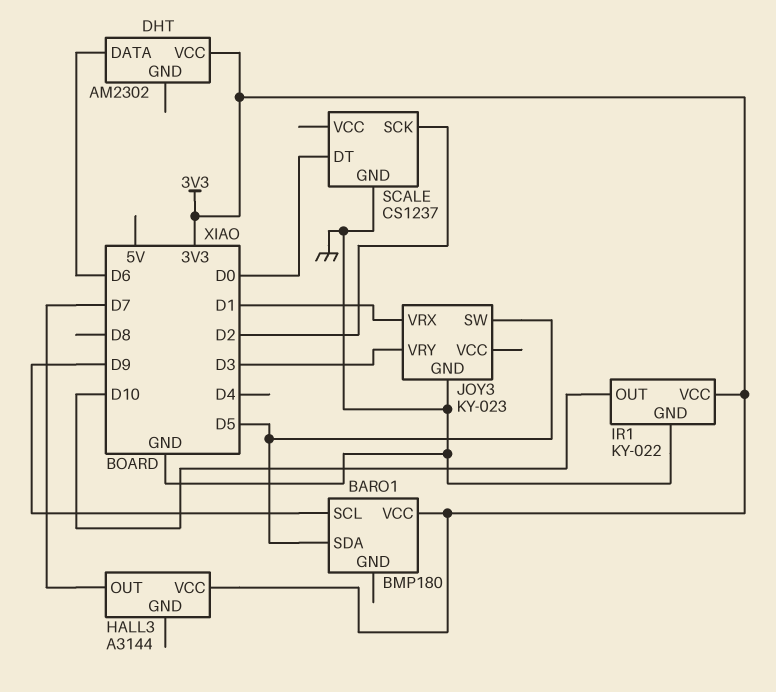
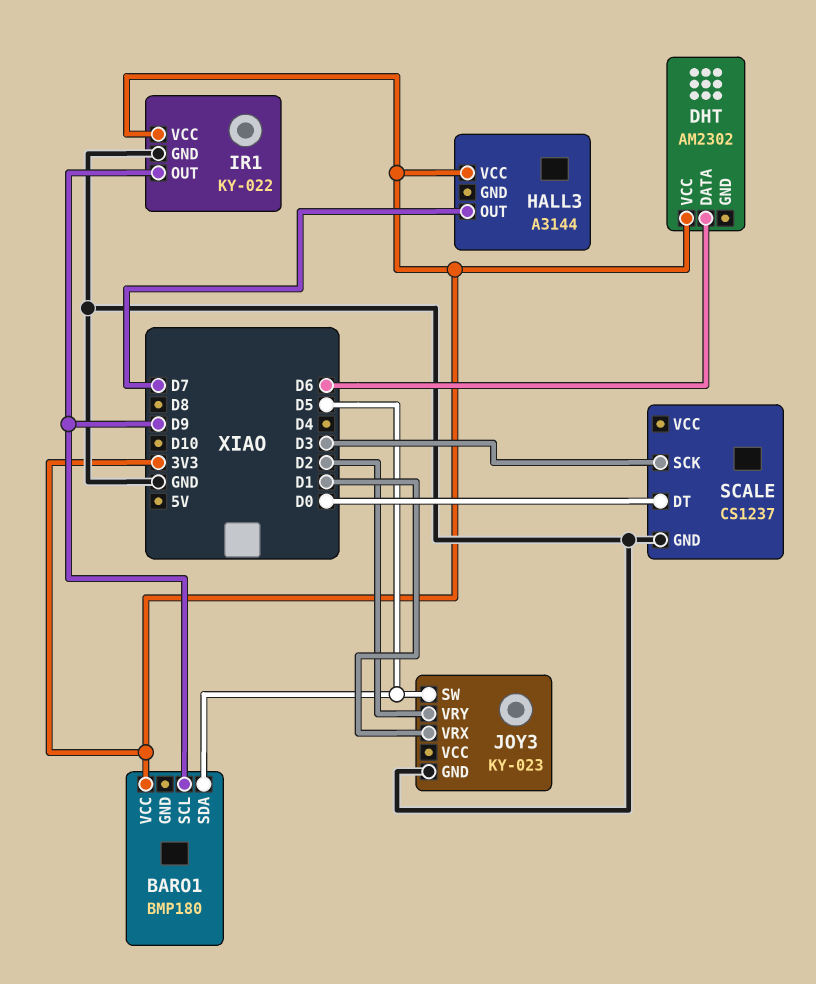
IR1 pin OUT: D10 -> D9
JOY3 pin VRY: D3 -> D2
SCALE pin SCK: D2 -> D3

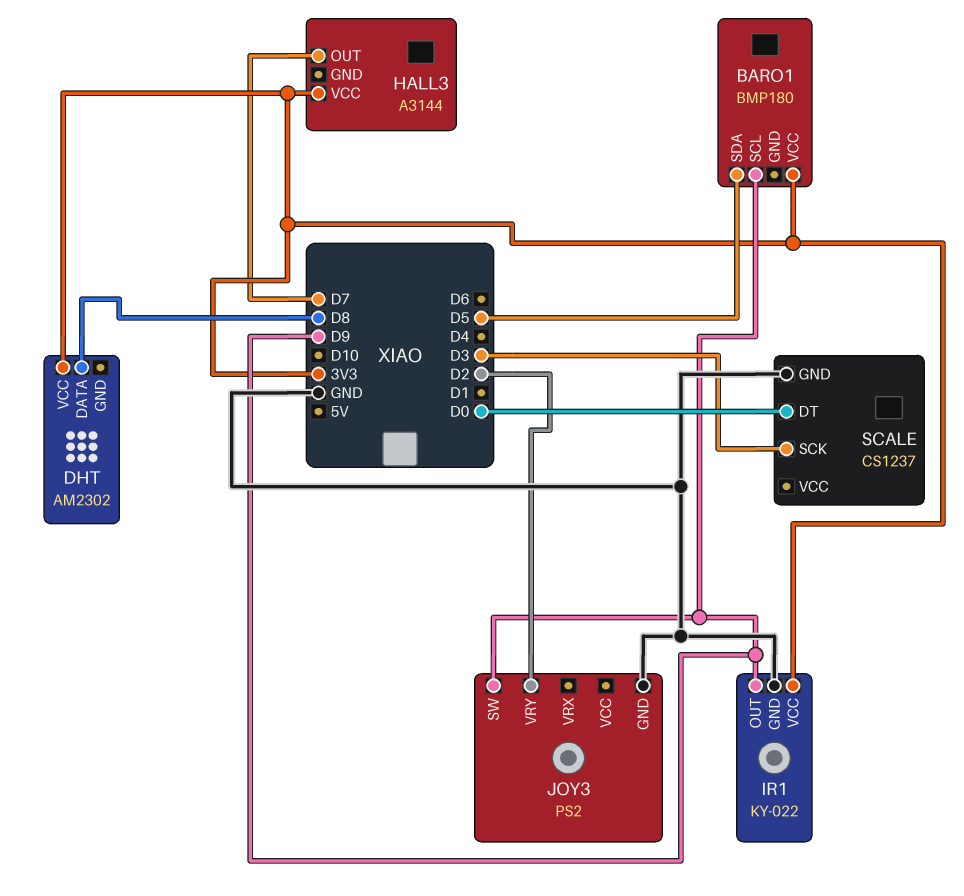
DHT pin DATA: D6 -> D8
JOY3: KY-023 -> PS2
JOY3 pin SW: D5 -> D9
JOY3 pin VRX: D1 -> none

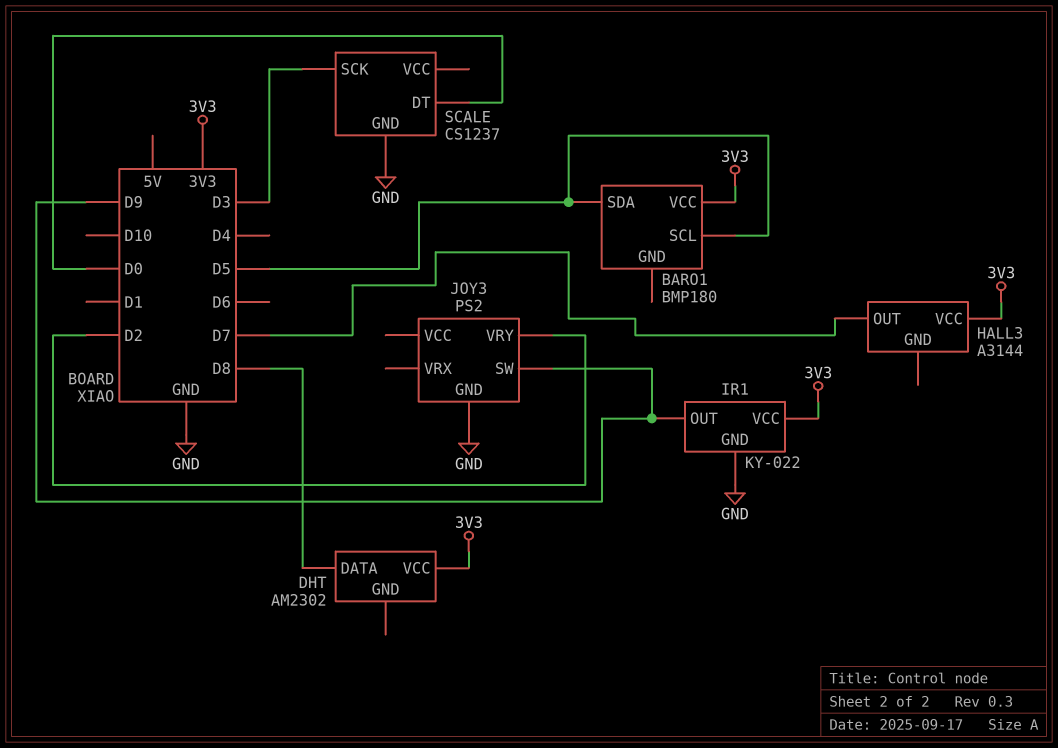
BARO1 pin SCL: D9 -> D5

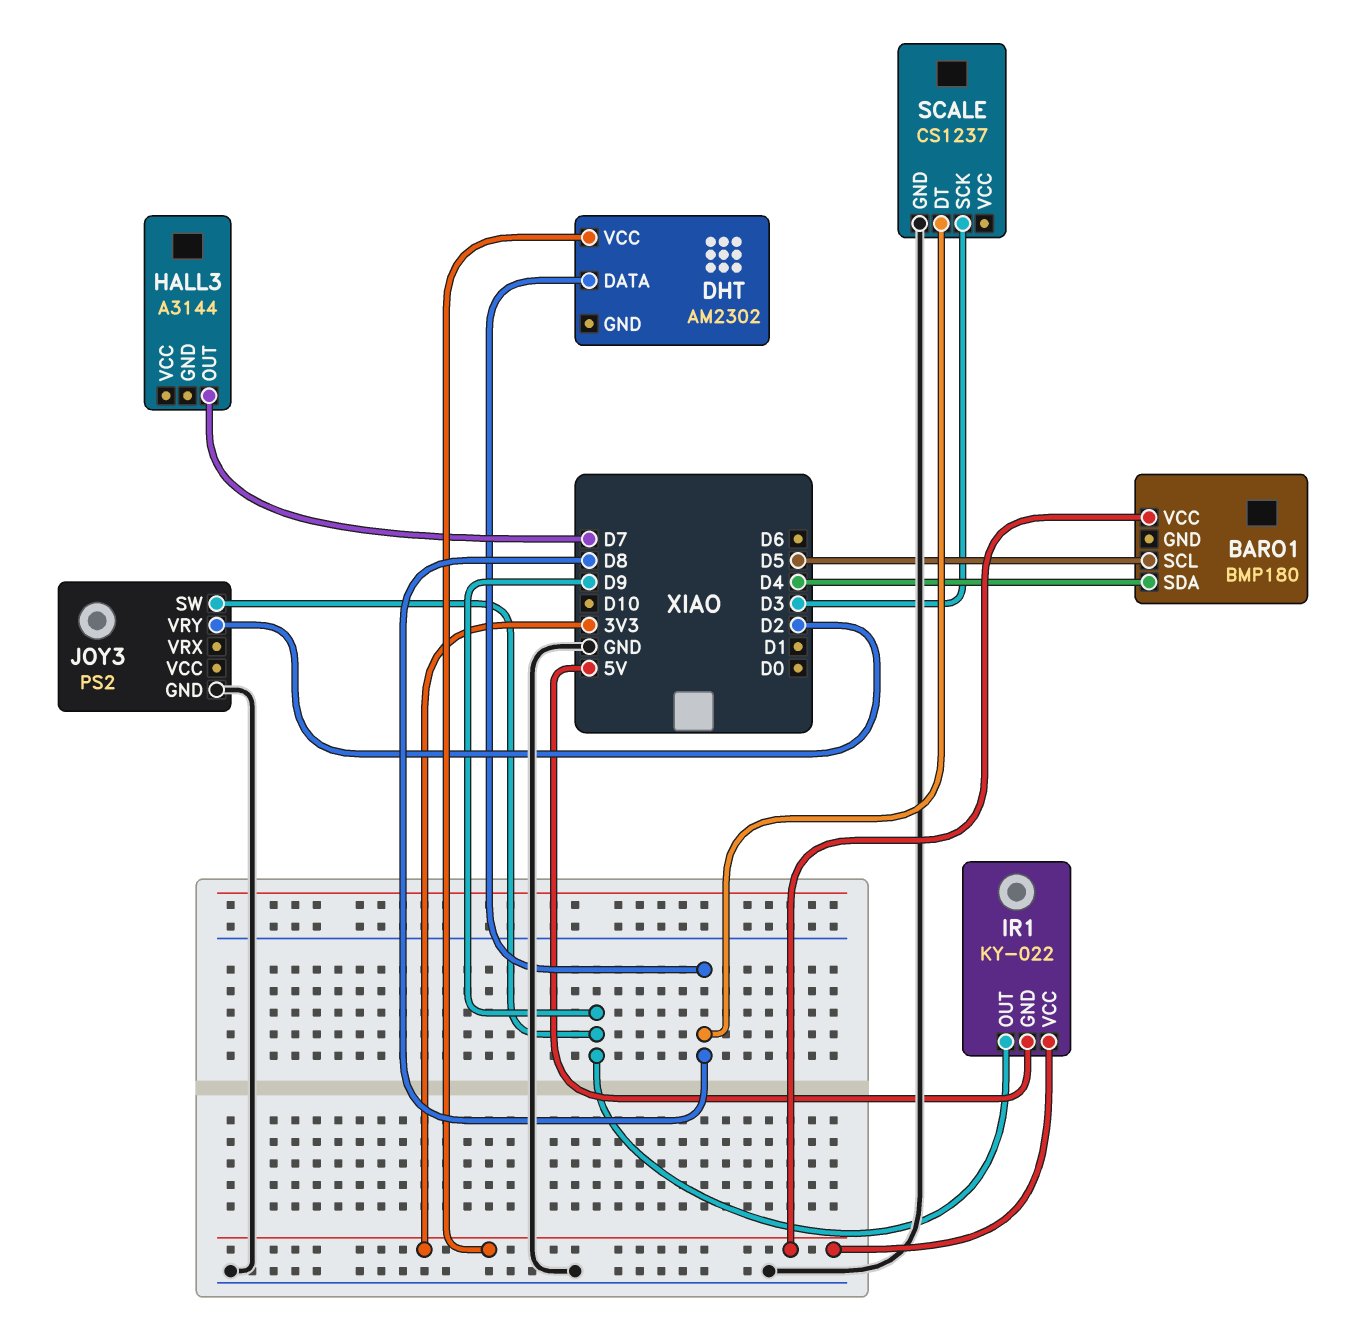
BARO1 pin SDA: D5 -> D4
HALL3 pin VCC: 3V3 -> none
IR1 pin GND: GND -> 5V
SCALE pin DT: D0 -> D8

